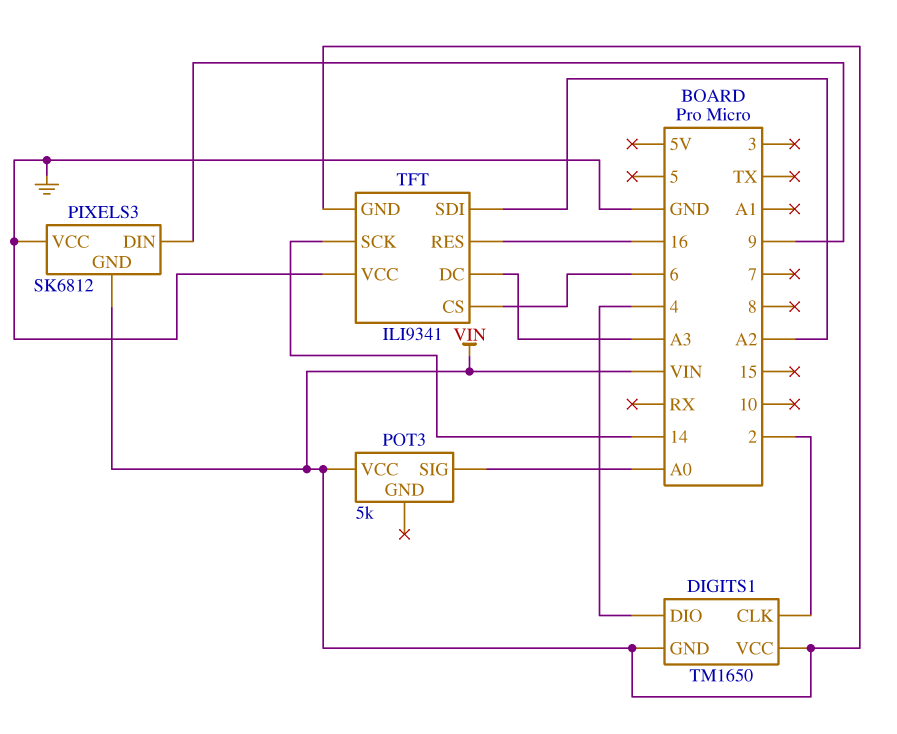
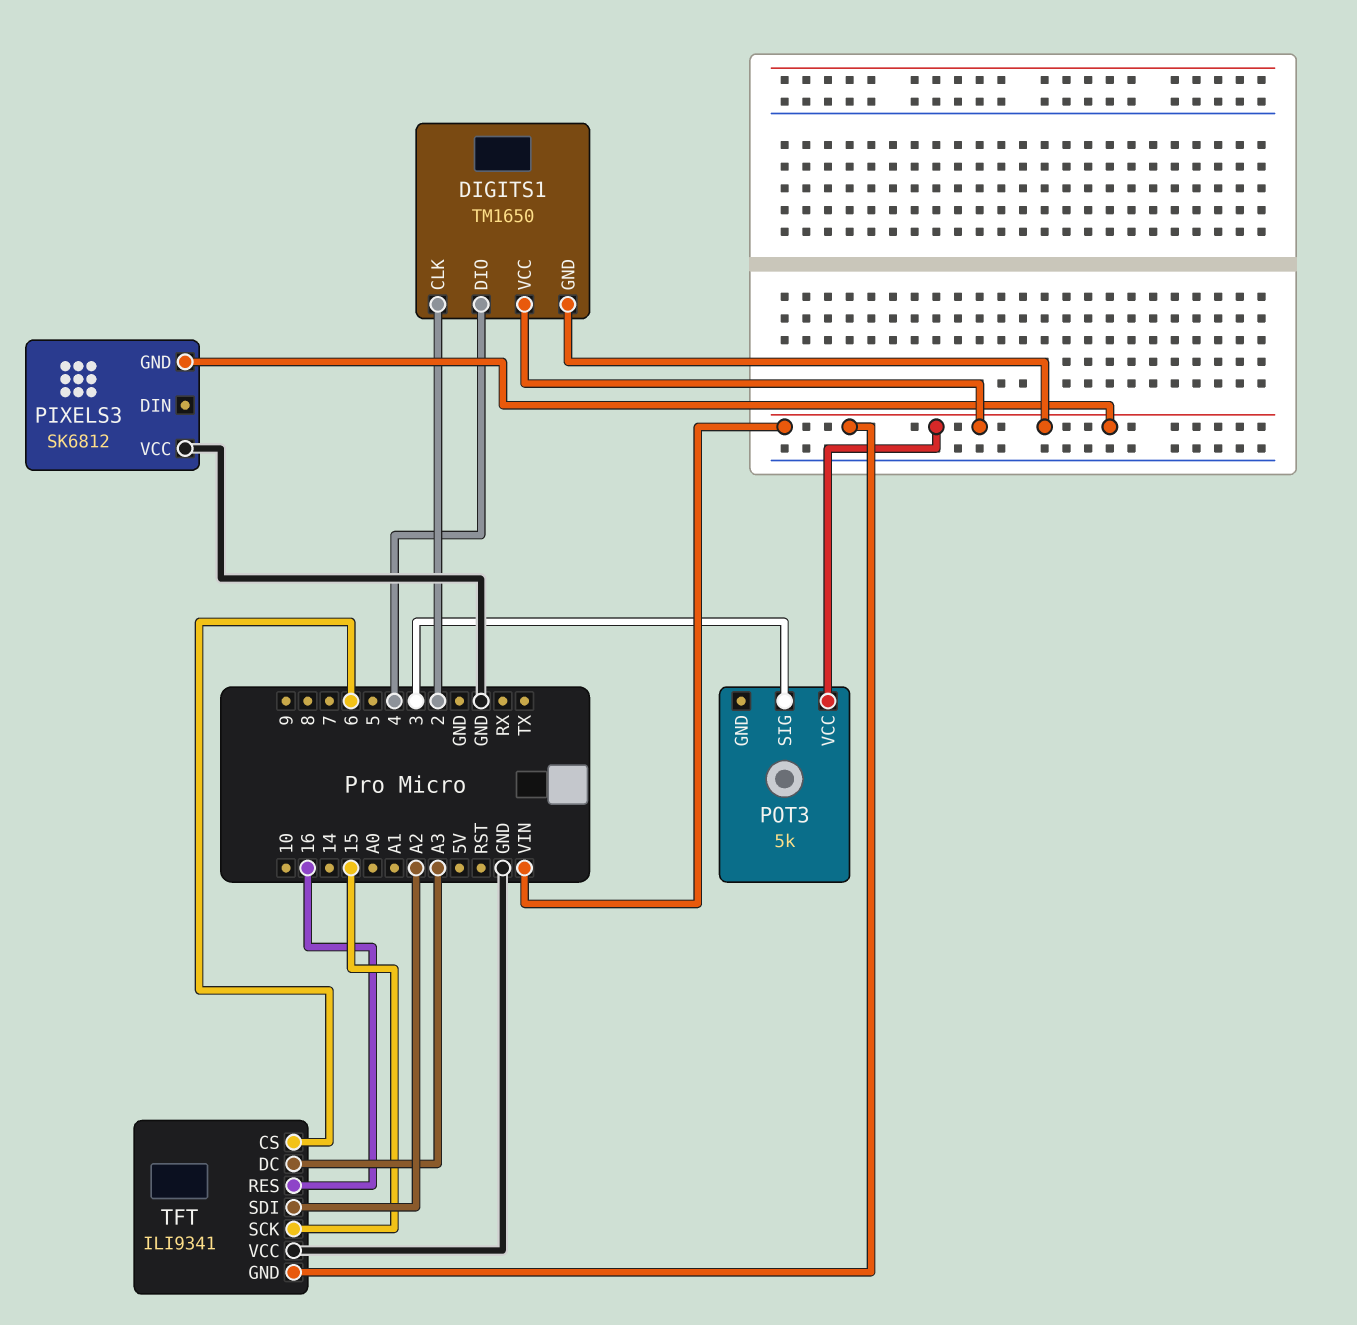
PIXELS3 pin DIN: 9 -> none
POT3 pin SIG: A0 -> 3
TFT pin SCK: 14 -> 15

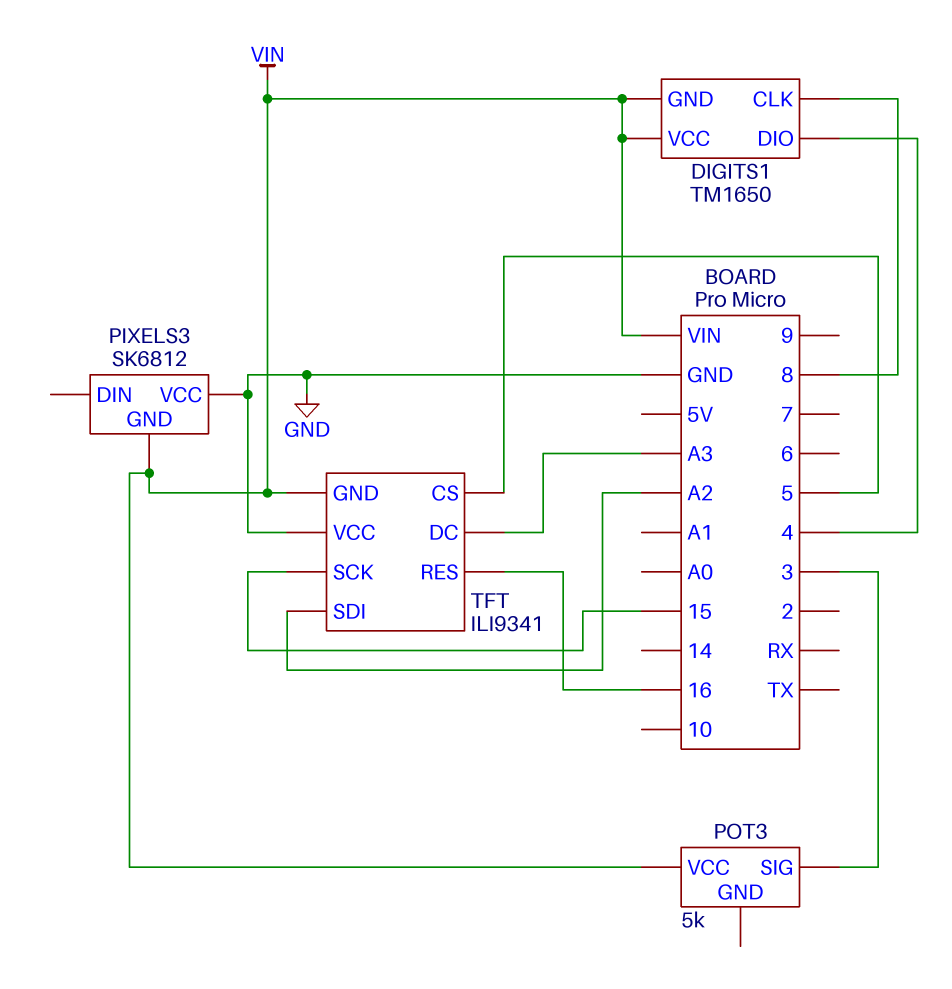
DIGITS1 pin CLK: 2 -> 8
TFT pin CS: 6 -> 5

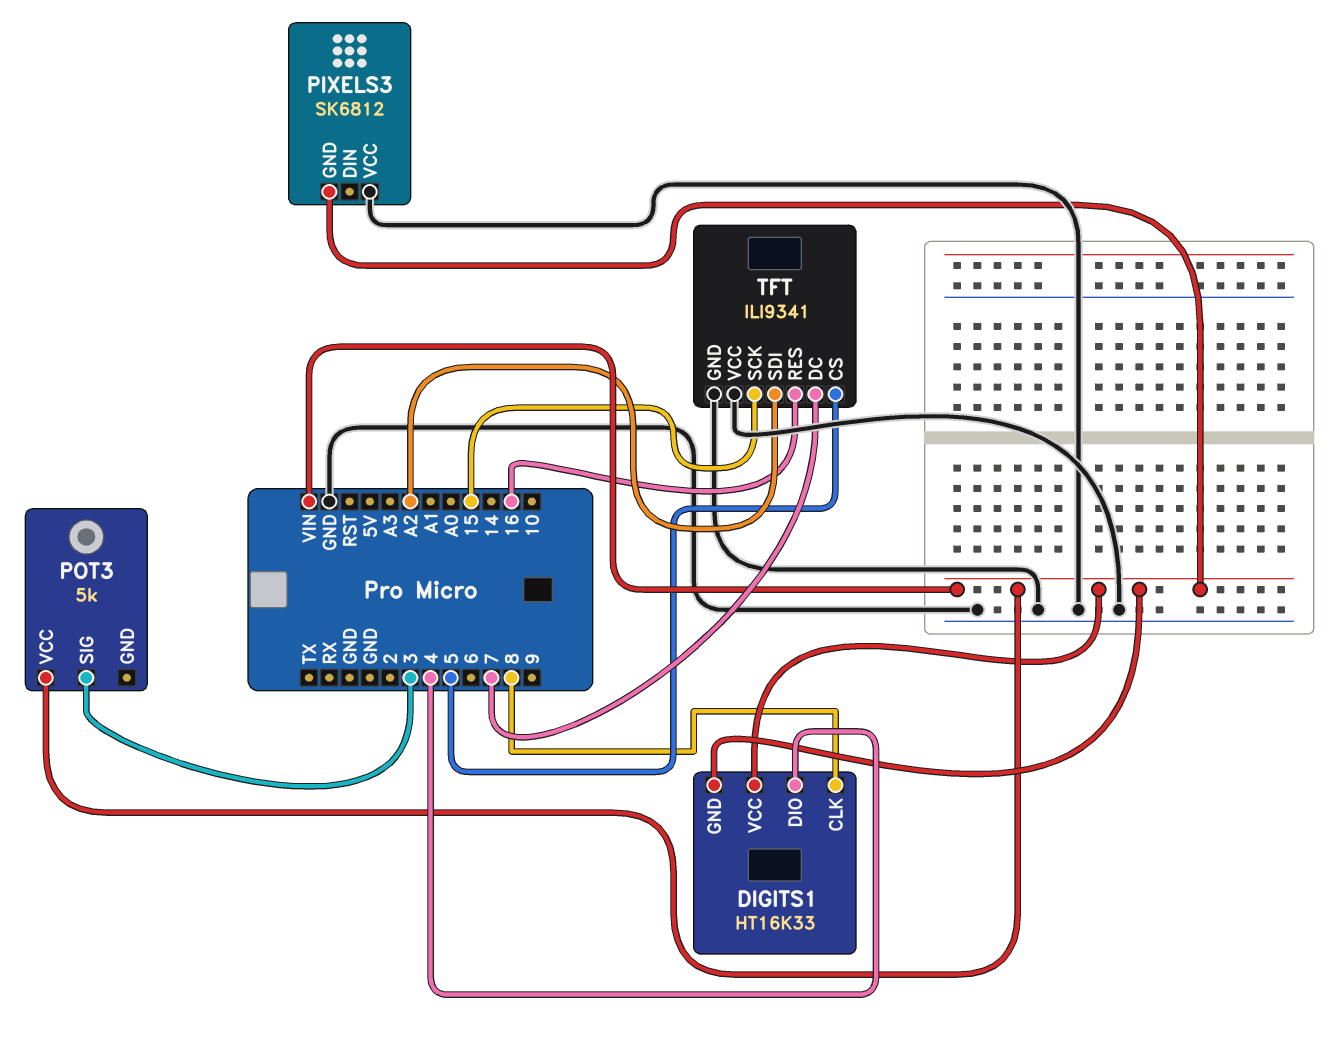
DIGITS1: TM1650 -> HT16K33
TFT pin DC: A3 -> 7
TFT pin GND: VIN -> GND

